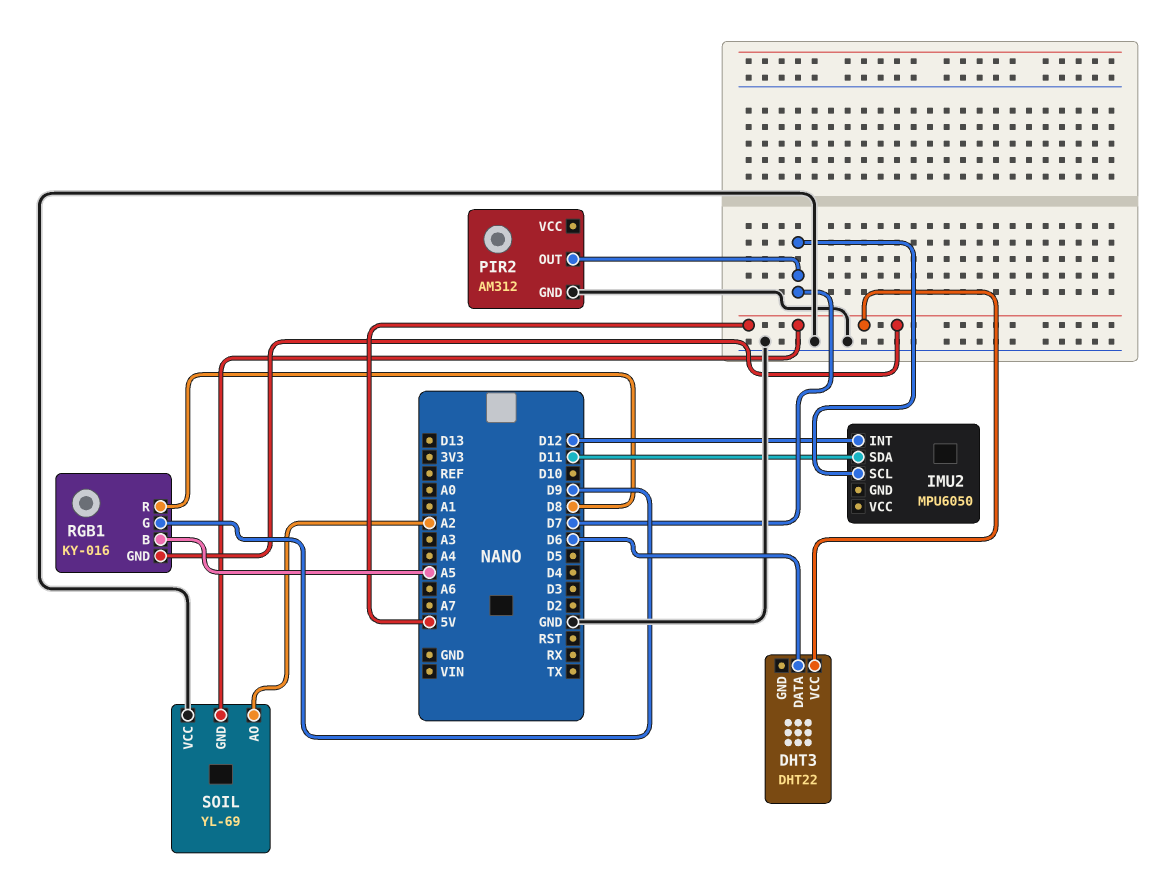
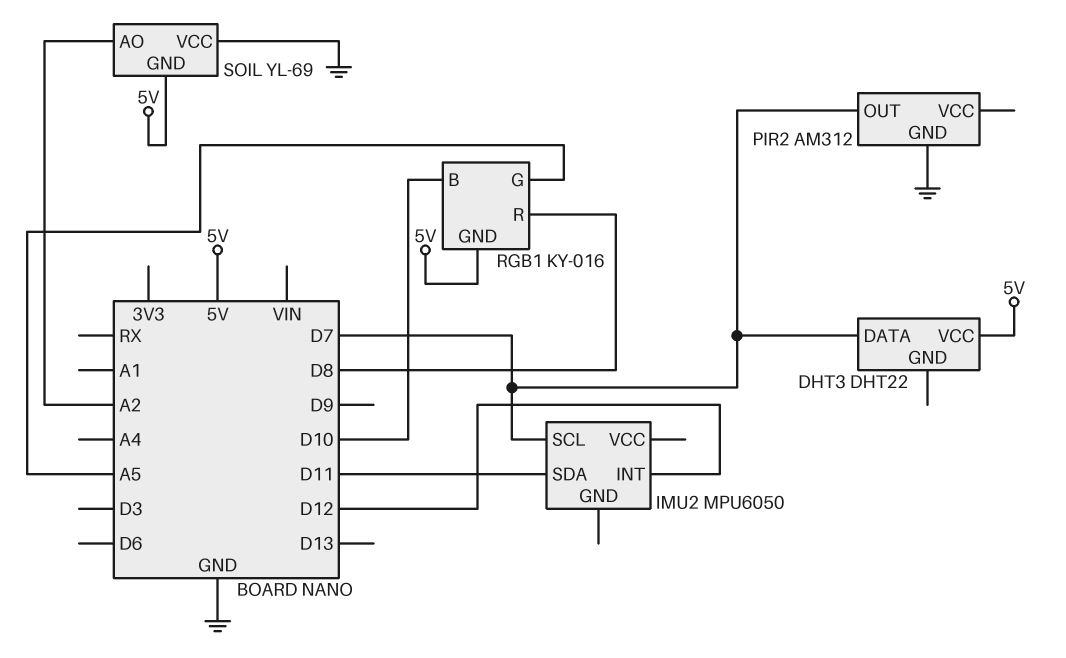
DHT3 pin DATA: D6 -> D7
RGB1 pin B: A5 -> D10
RGB1 pin G: D9 -> A5

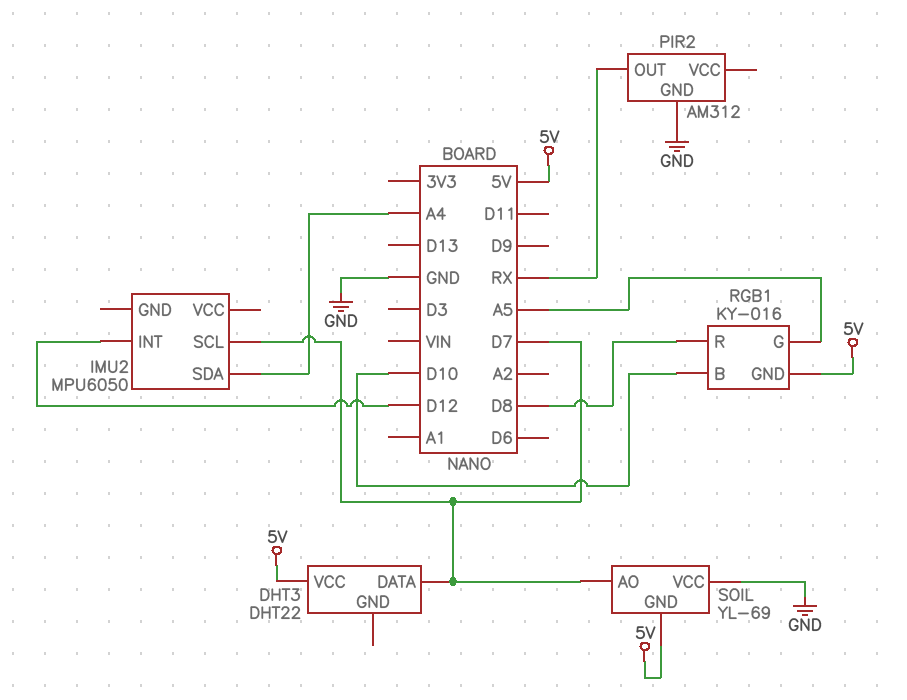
IMU2 pin SDA: D11 -> A4
PIR2 pin OUT: D7 -> RX
SOIL pin AO: A2 -> D7

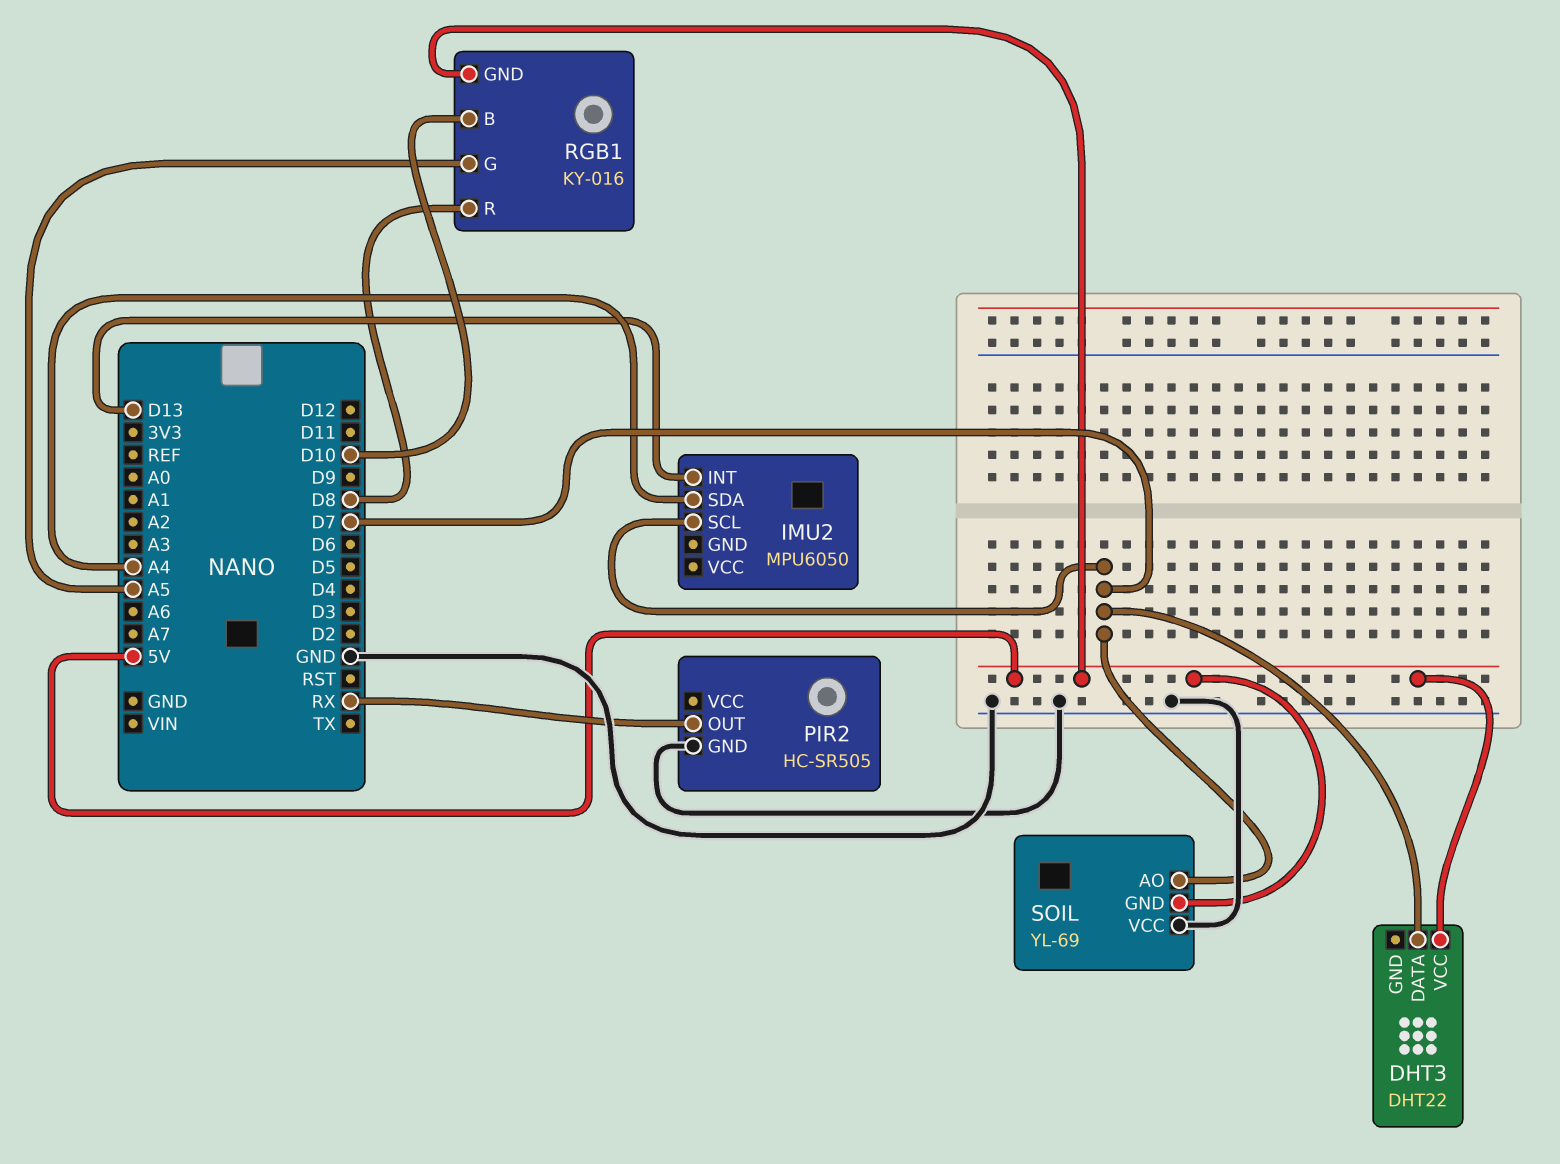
IMU2 pin INT: D12 -> D13
PIR2: AM312 -> HC-SR505

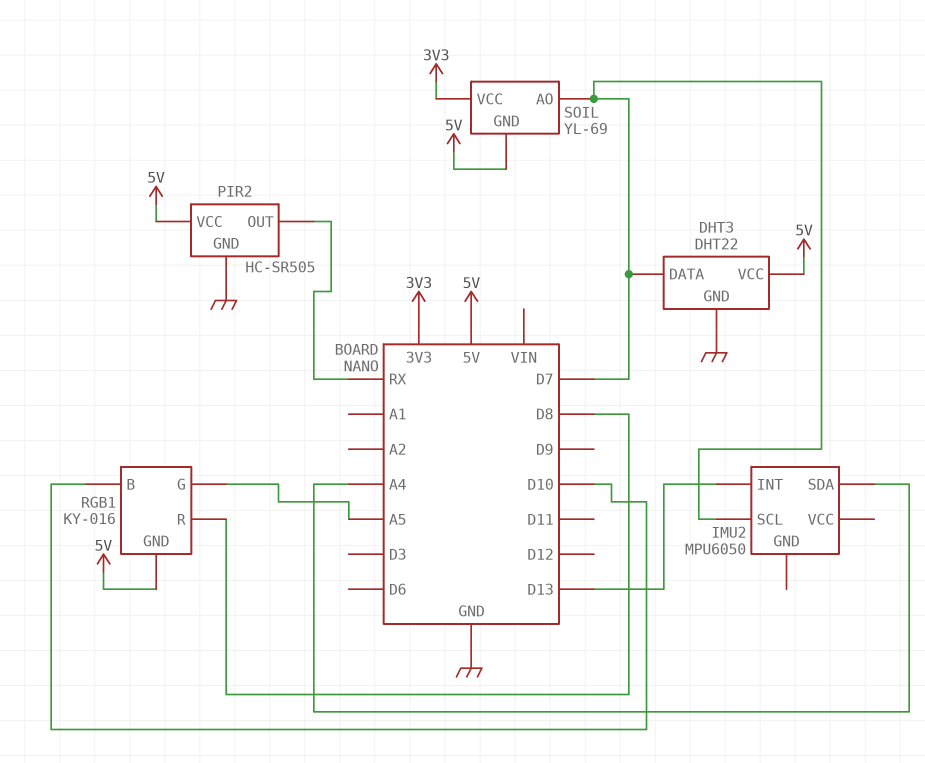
DHT3 pin GND: none -> GND
PIR2 pin VCC: none -> 5V
SOIL pin VCC: GND -> 3V3

